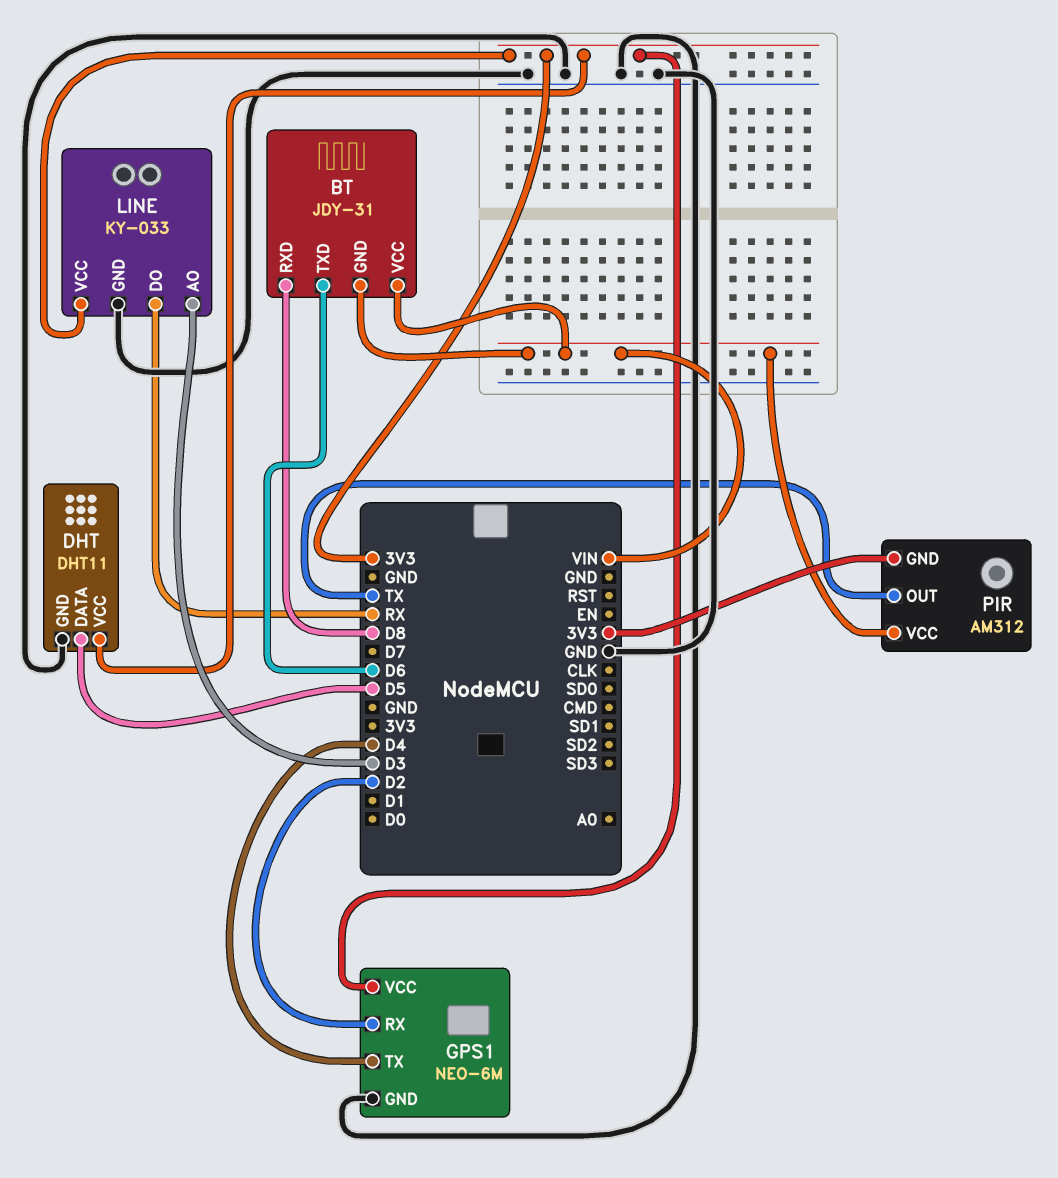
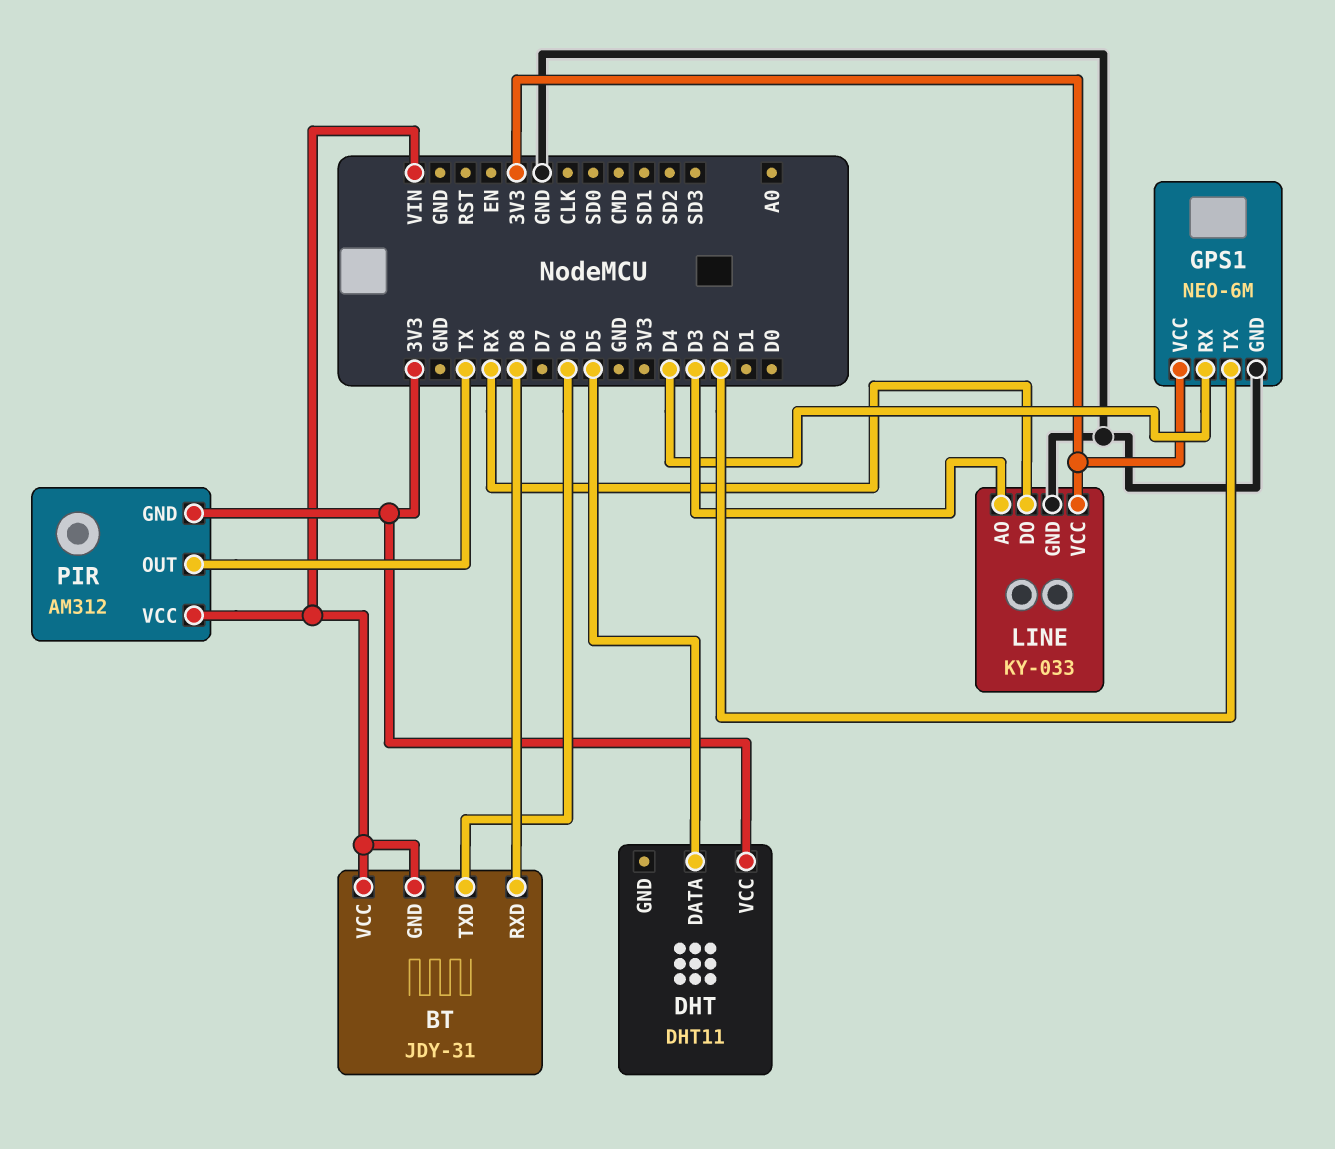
DHT pin GND: GND -> none
GPS1 pin RX: D2 -> D4
GPS1 pin TX: D4 -> D2

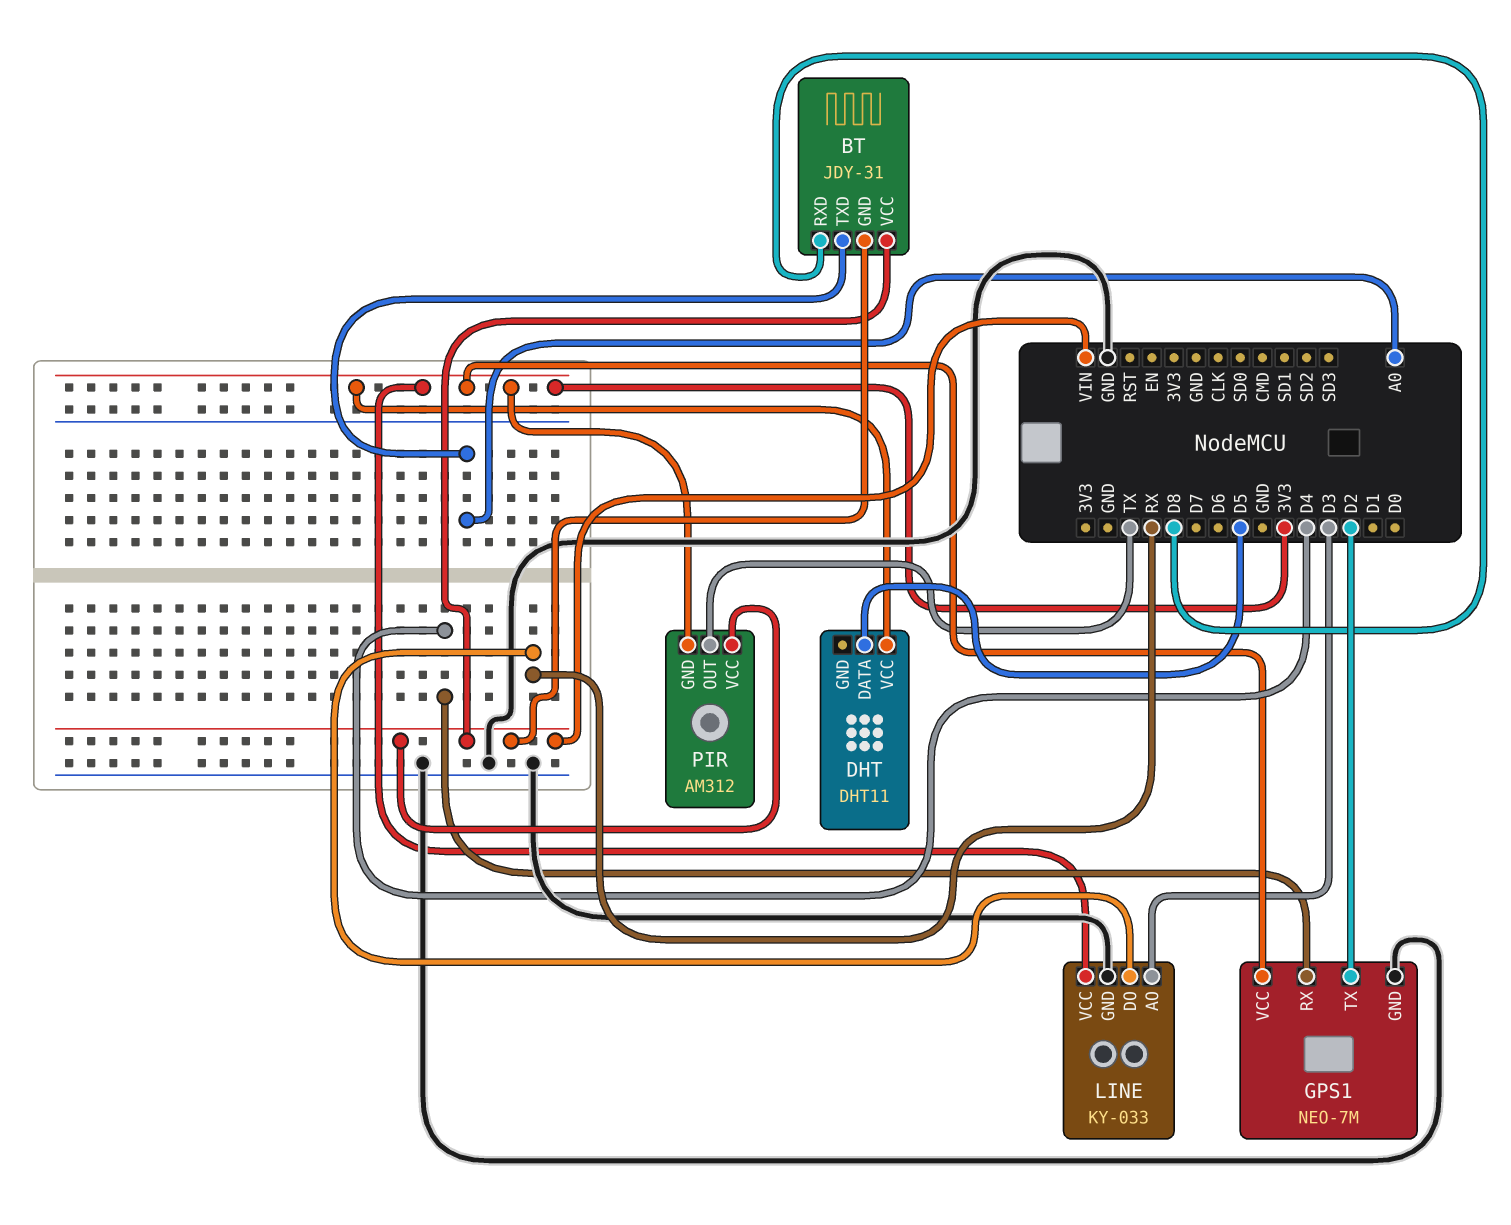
BT pin TXD: D6 -> A0
GPS1: NEO-6M -> NEO-7M

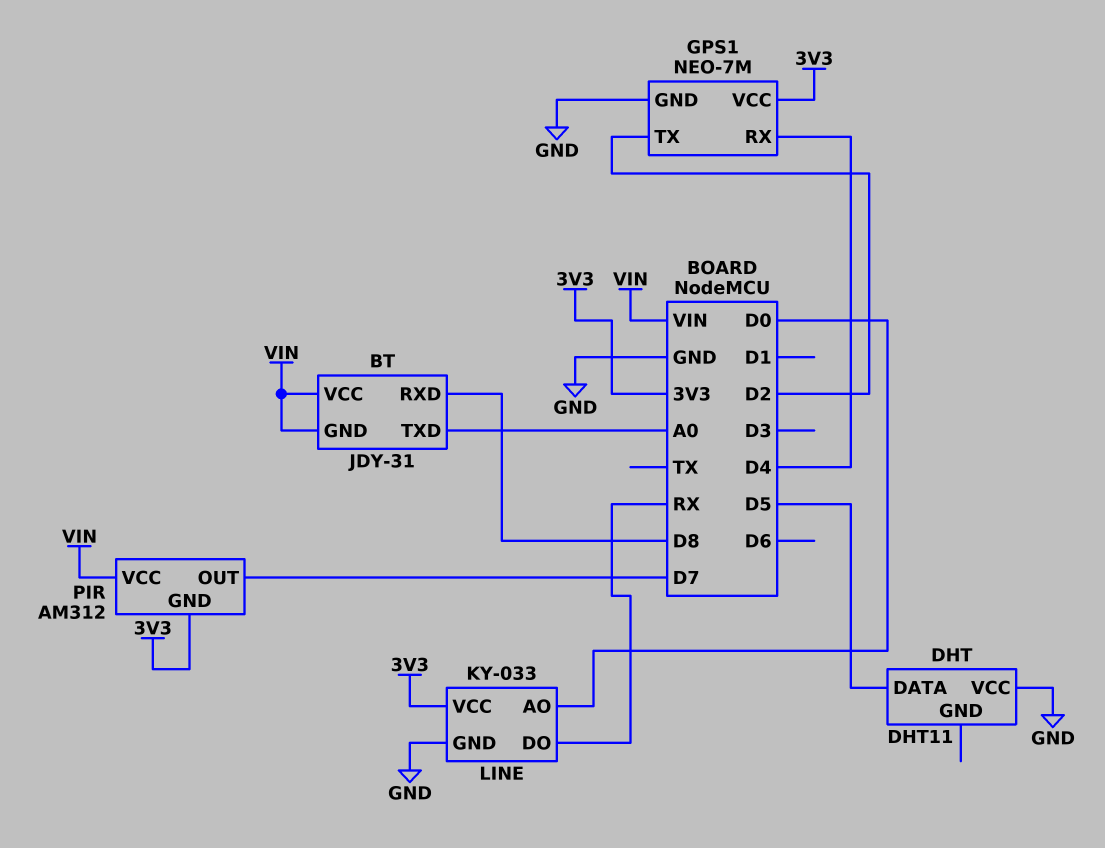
DHT pin VCC: 3V3 -> GND
LINE pin AO: D3 -> D0
PIR pin OUT: TX -> D7

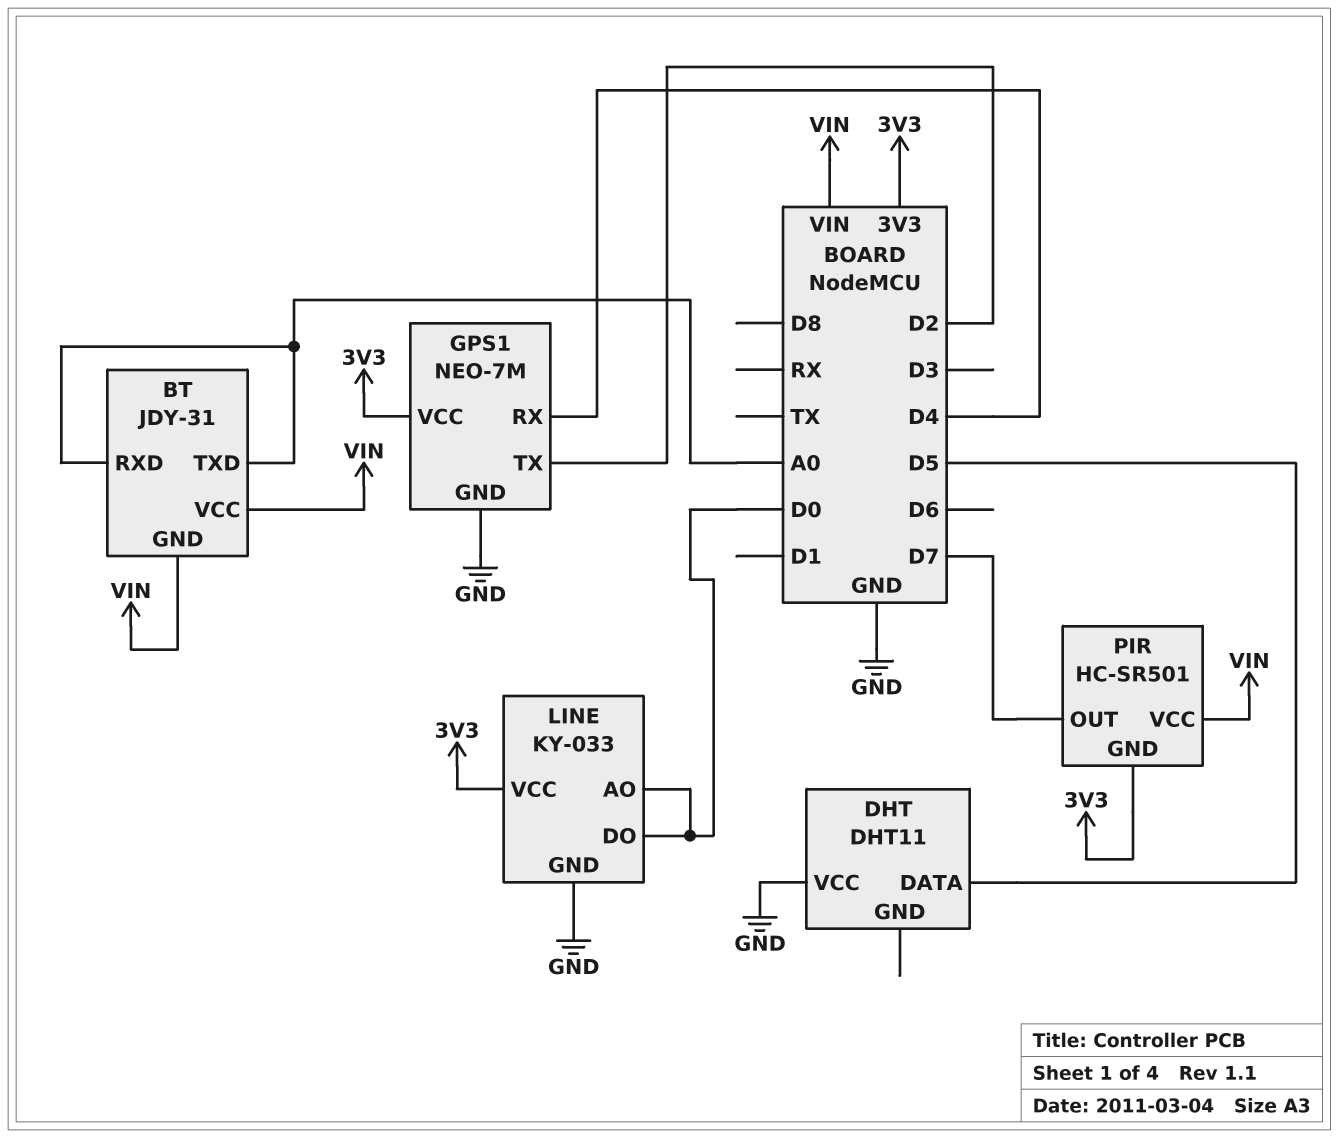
BT pin RXD: D8 -> A0
LINE pin DO: RX -> D0
PIR: AM312 -> HC-SR501

